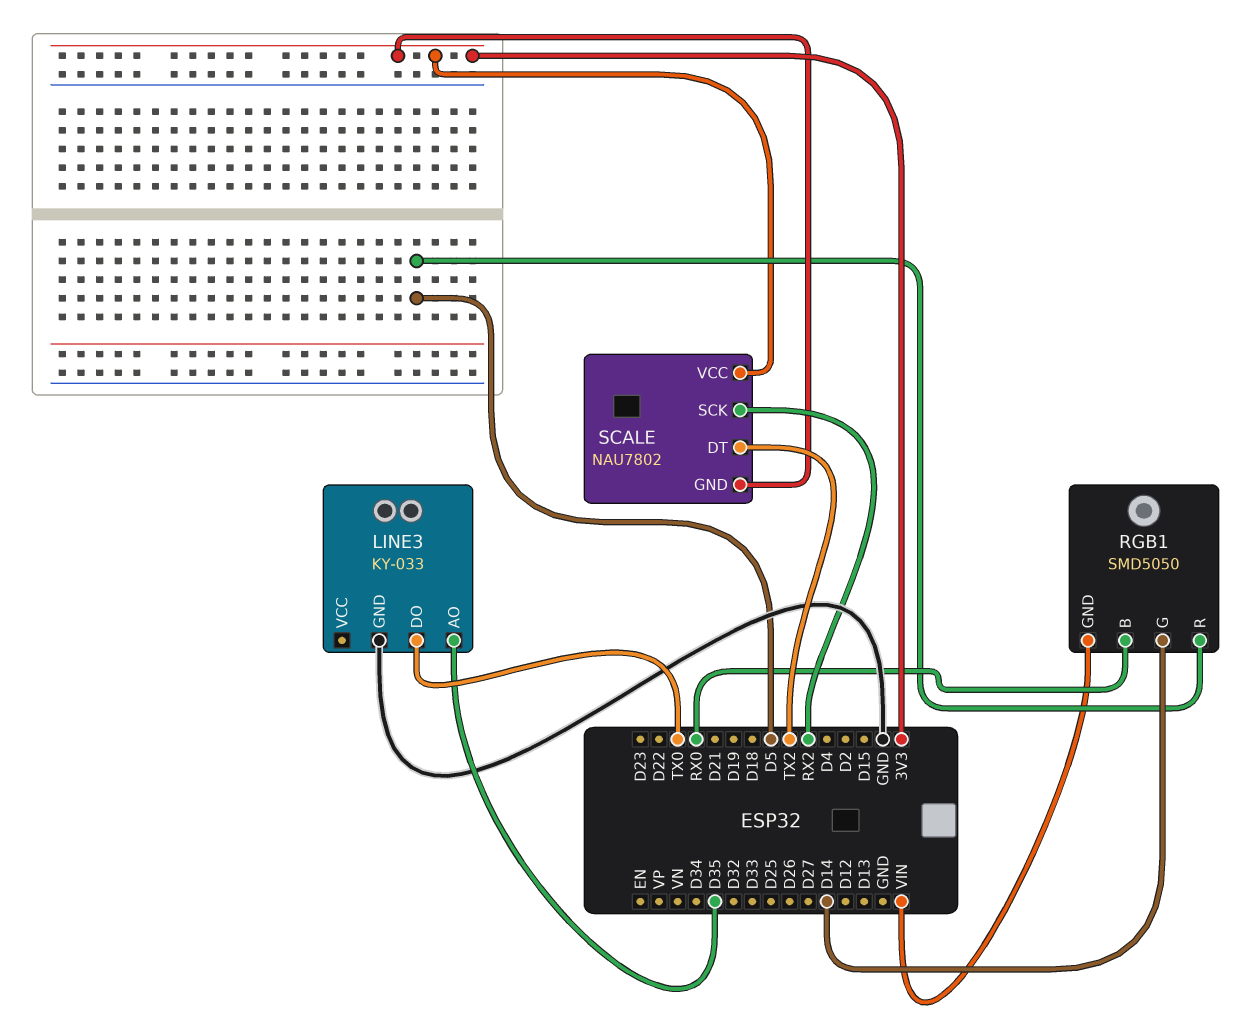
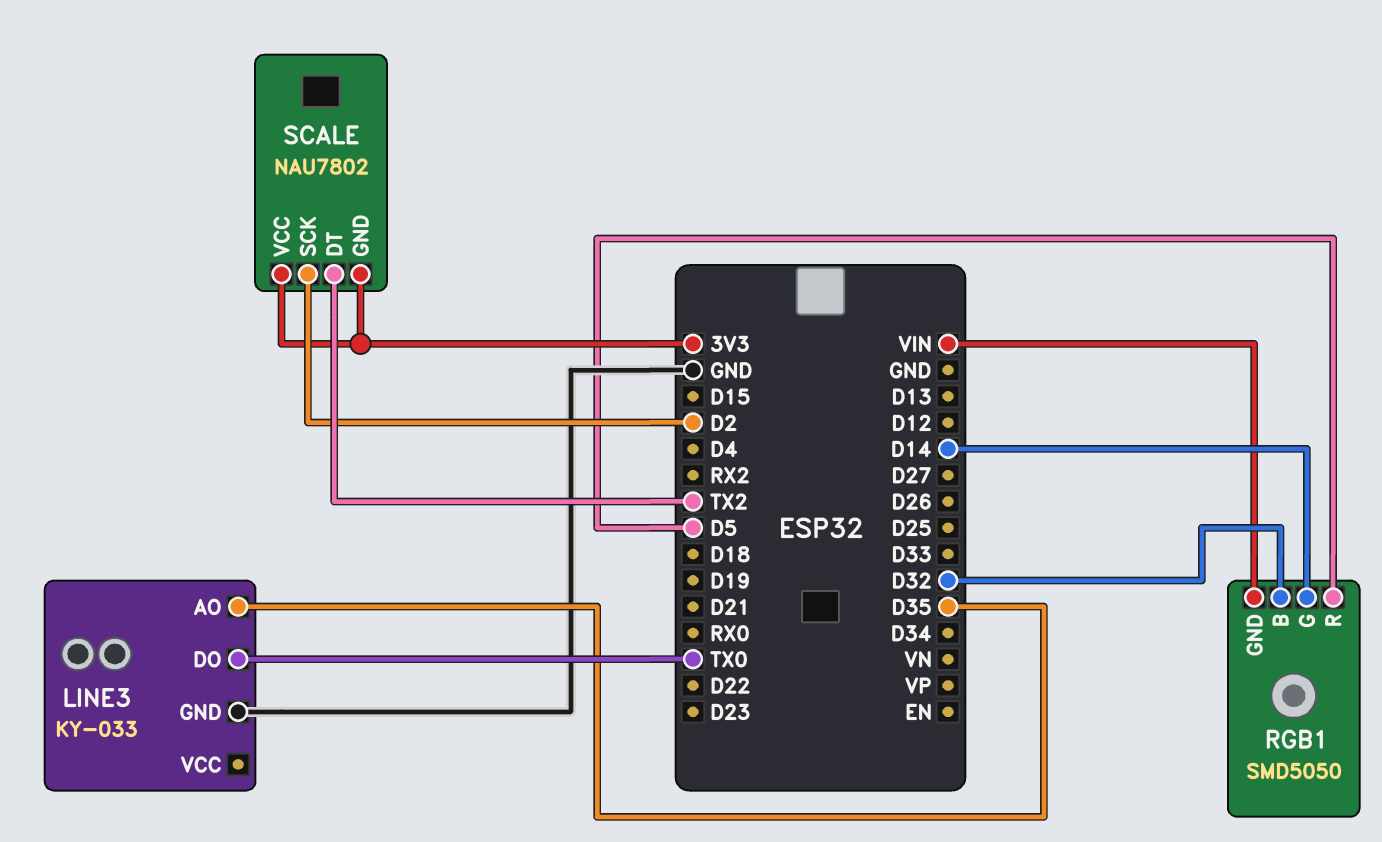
RGB1 pin B: RX0 -> D32
SCALE pin SCK: RX2 -> D2

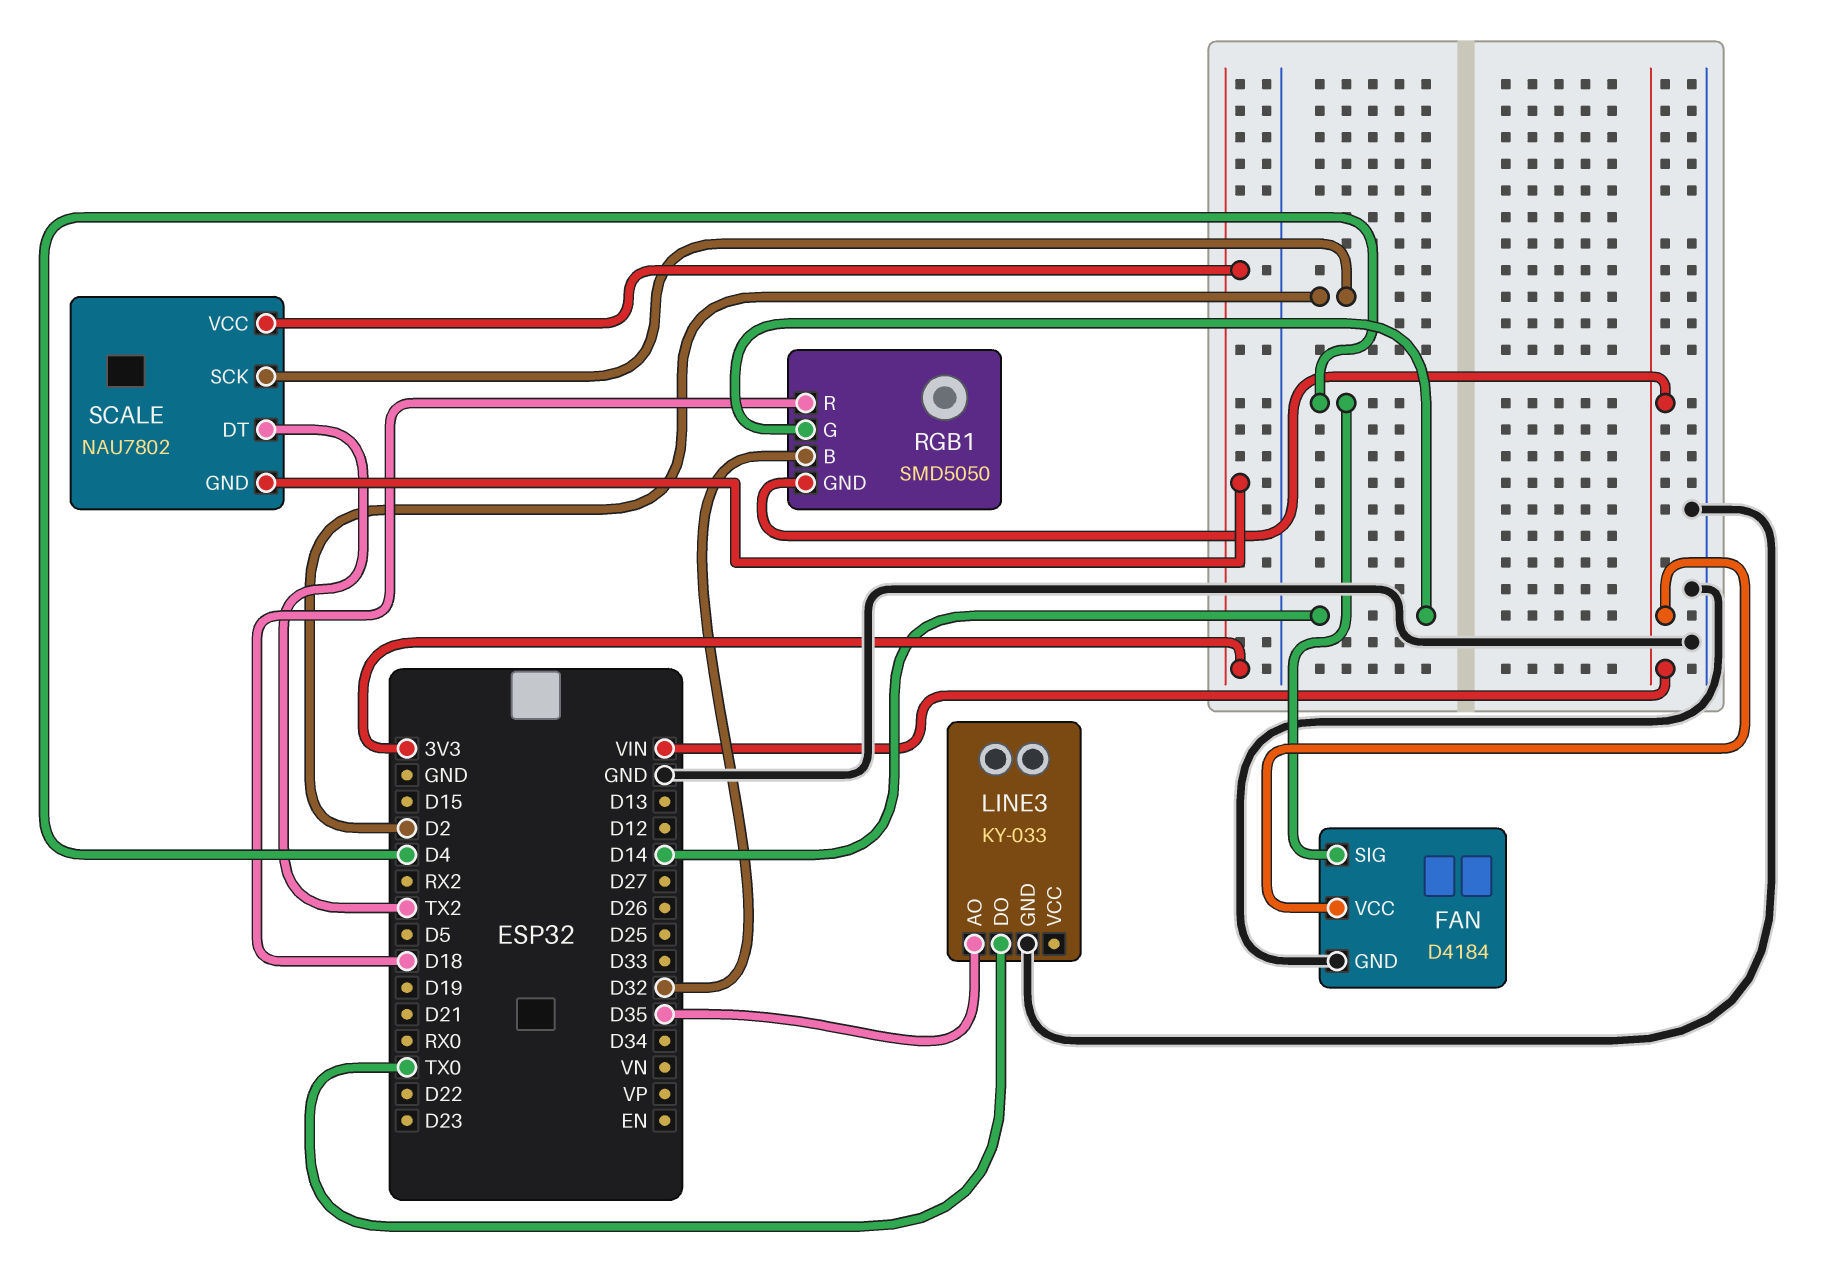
FAN: none -> D4184
FAN pin GND: none -> GND
FAN pin SIG: none -> D4
FAN pin VCC: none -> VIN
RGB1 pin R: D5 -> D18

